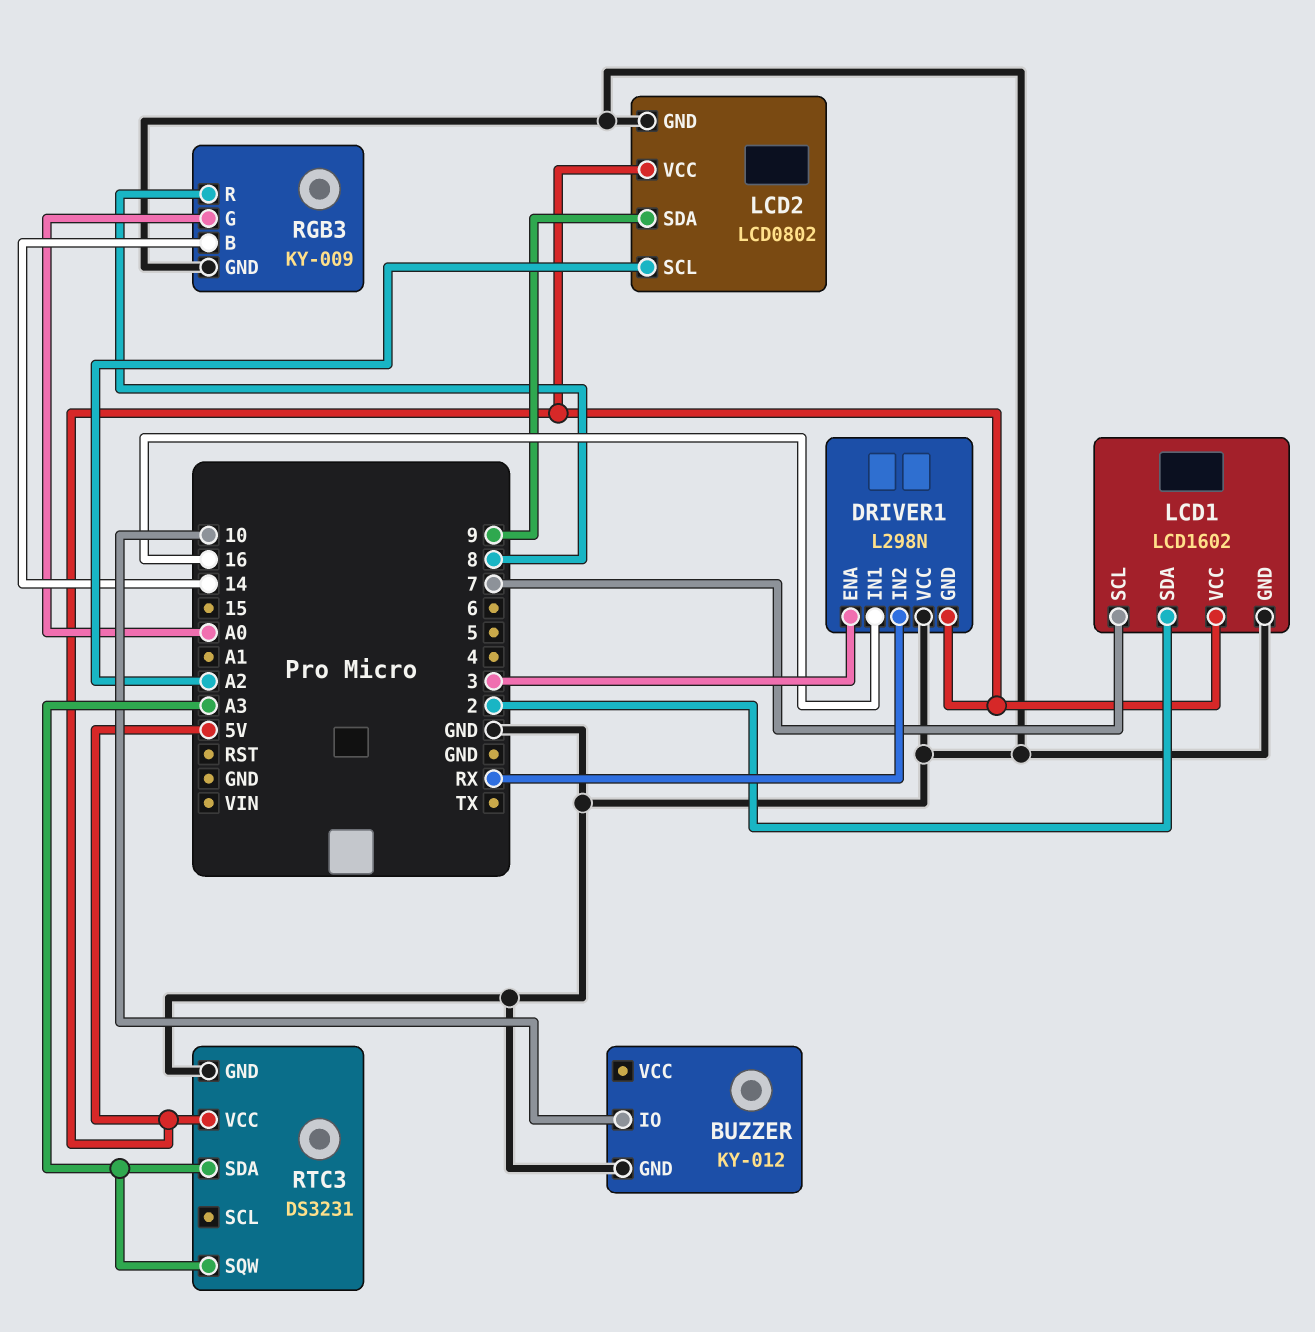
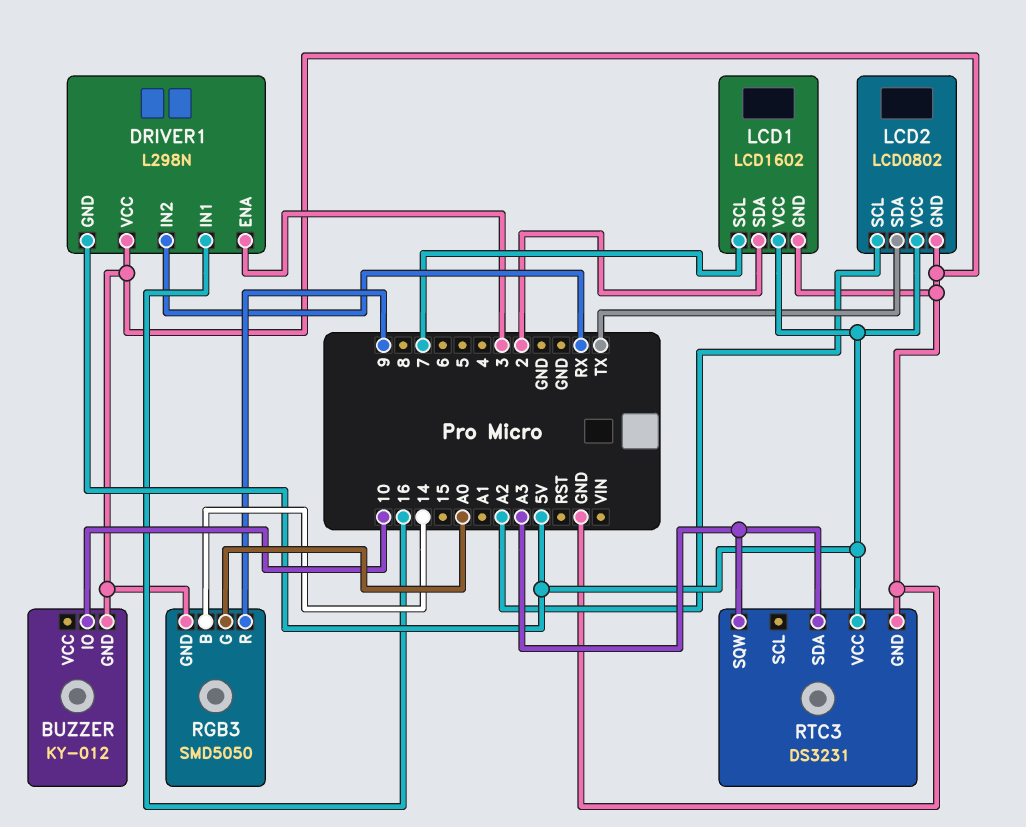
LCD2 pin SDA: 9 -> TX
RGB3: KY-009 -> SMD5050
RGB3 pin R: 8 -> 9

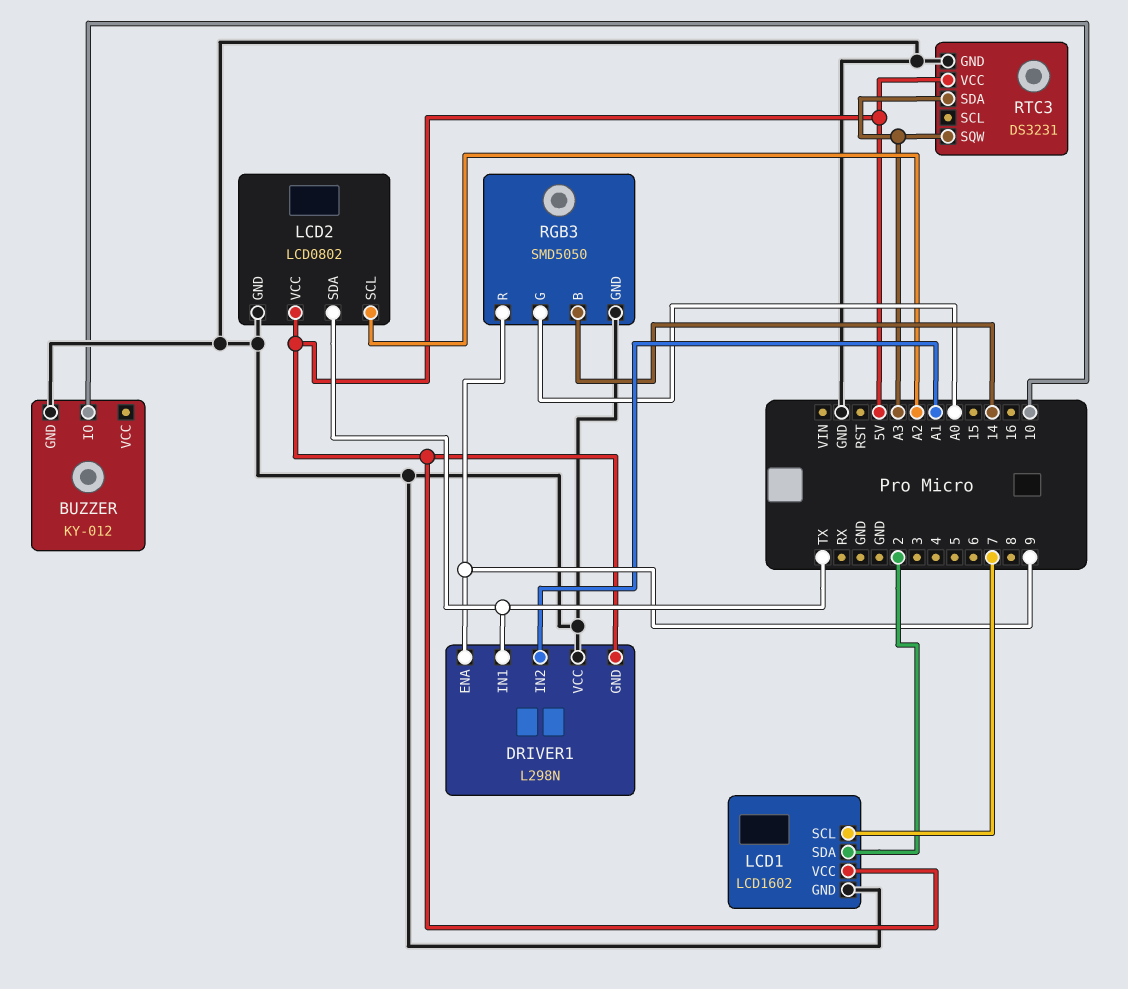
DRIVER1 pin ENA: 3 -> 9
DRIVER1 pin IN1: 16 -> TX
DRIVER1 pin IN2: RX -> A1

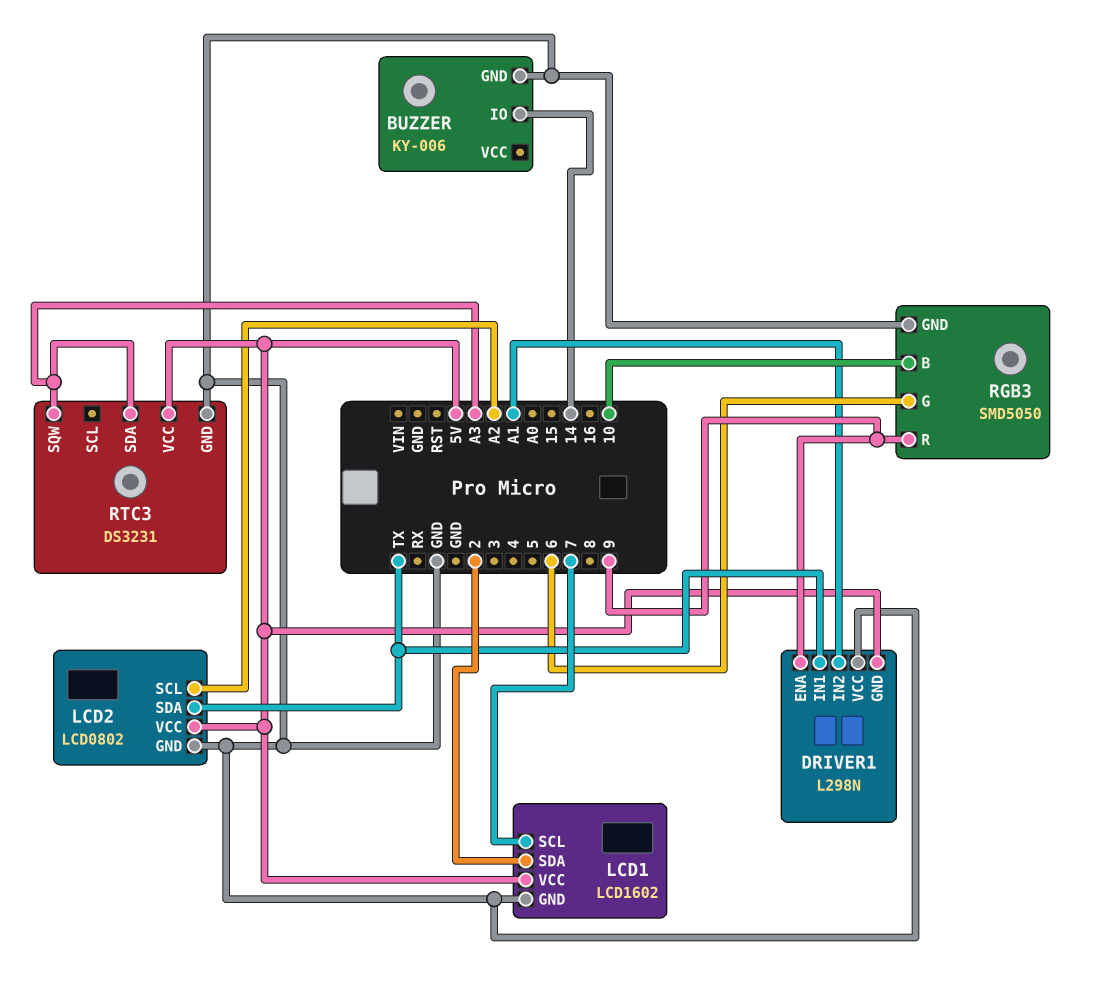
BUZZER: KY-012 -> KY-006
BUZZER pin IO: 10 -> 14
RGB3 pin B: 14 -> 10
RGB3 pin G: A0 -> 6

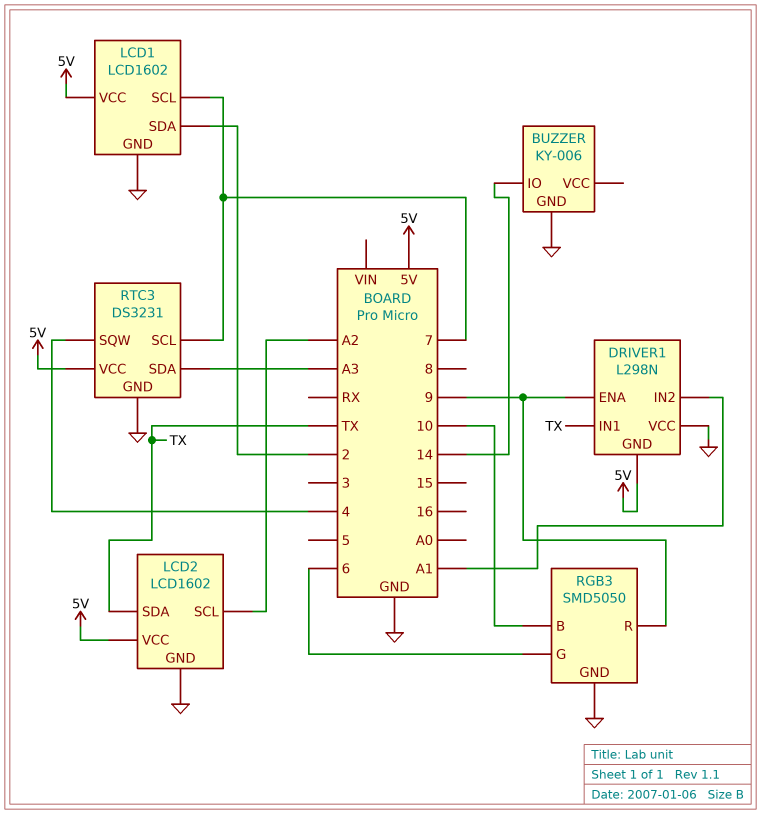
LCD2: LCD0802 -> LCD1602
RTC3 pin SCL: none -> 7
RTC3 pin SQW: A3 -> 4

